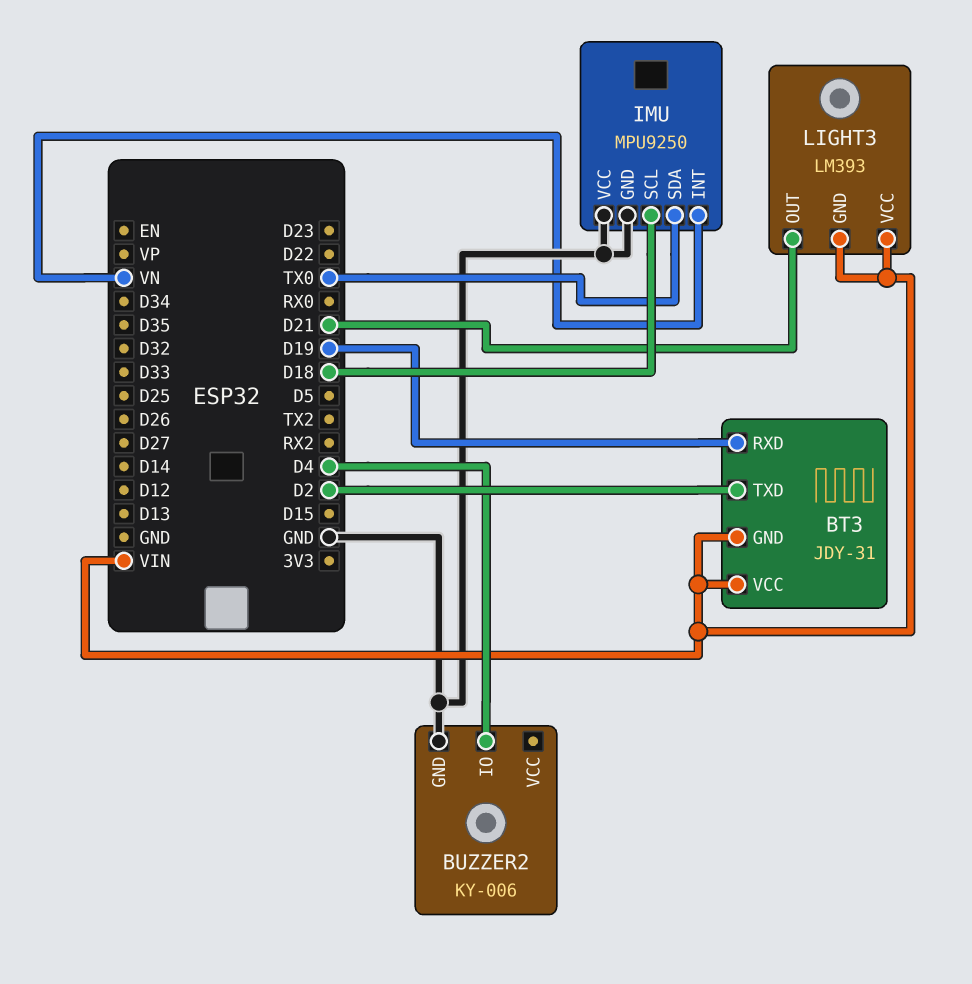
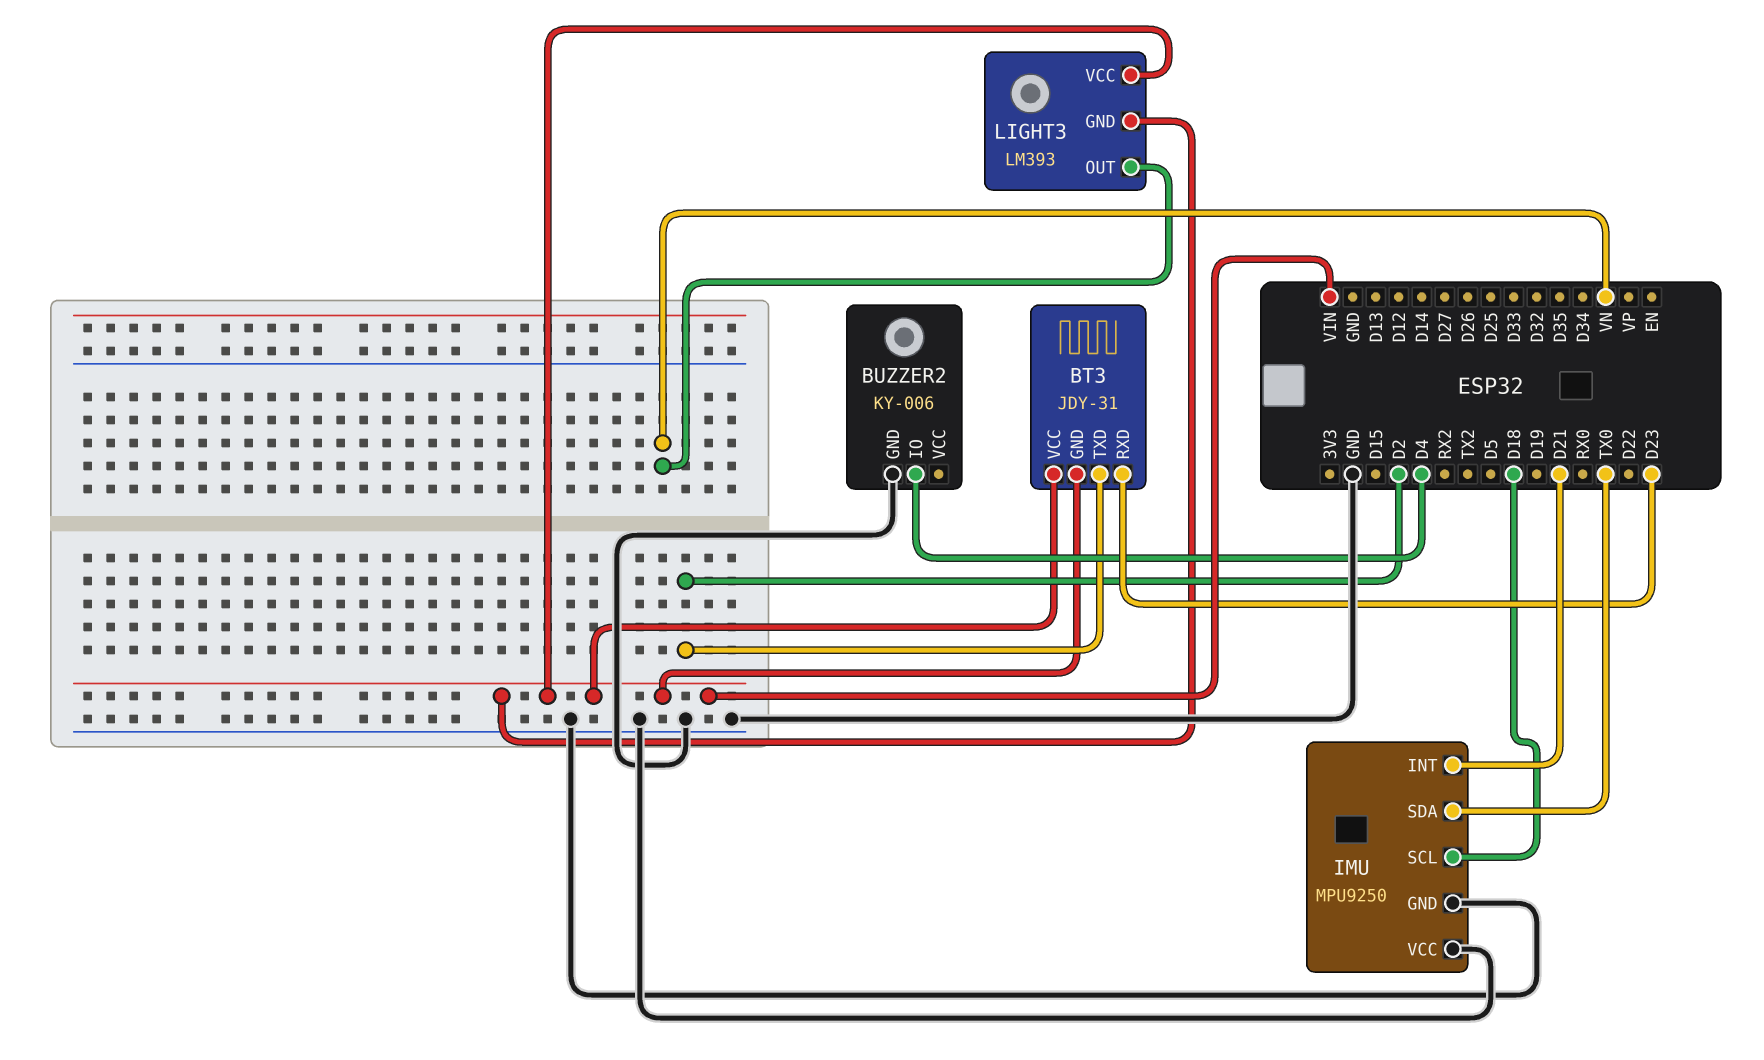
BT3 pin RXD: D19 -> D23
IMU pin INT: VN -> D21
LIGHT3 pin OUT: D21 -> VN

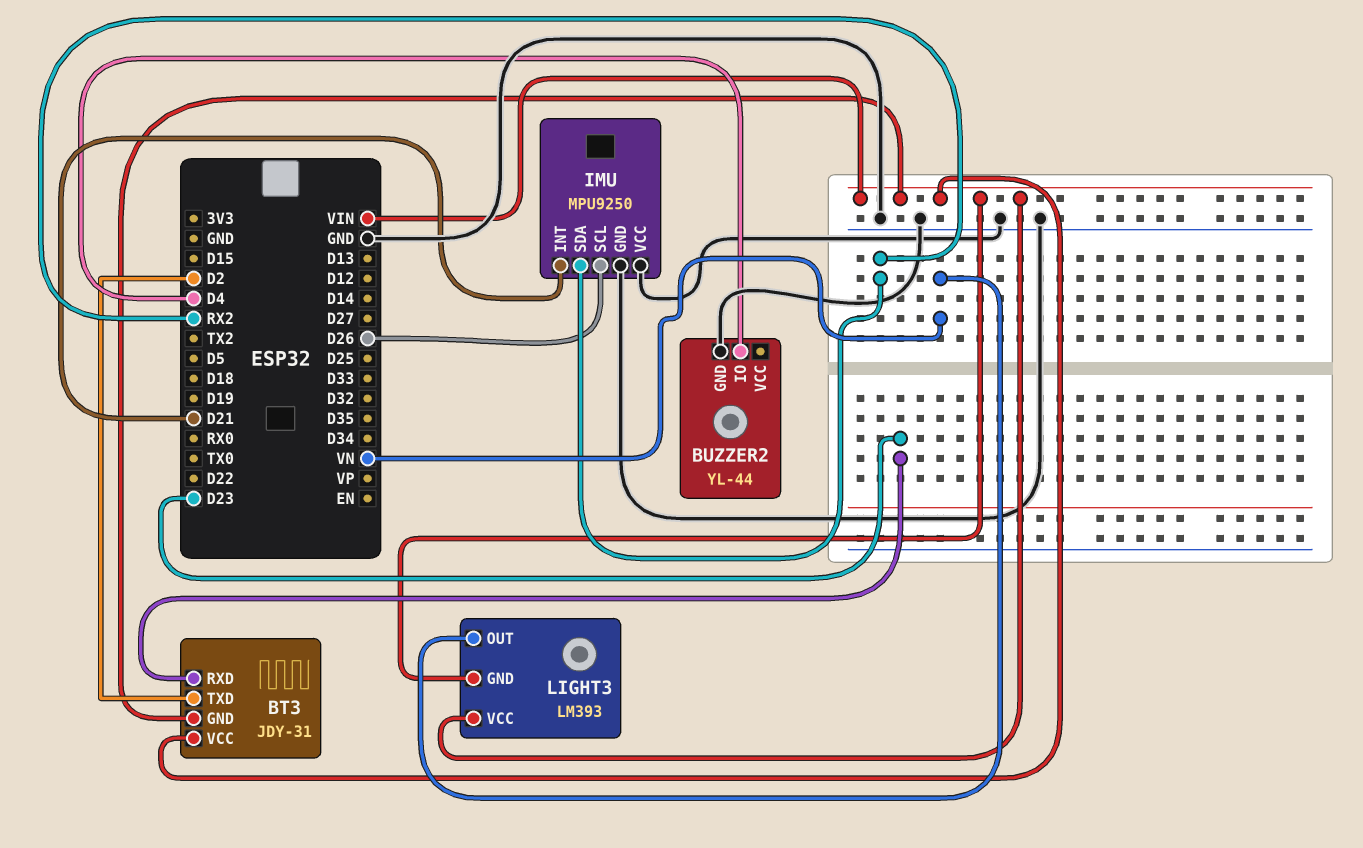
BUZZER2: KY-006 -> YL-44
IMU pin SCL: D18 -> D26
IMU pin SDA: TX0 -> RX2

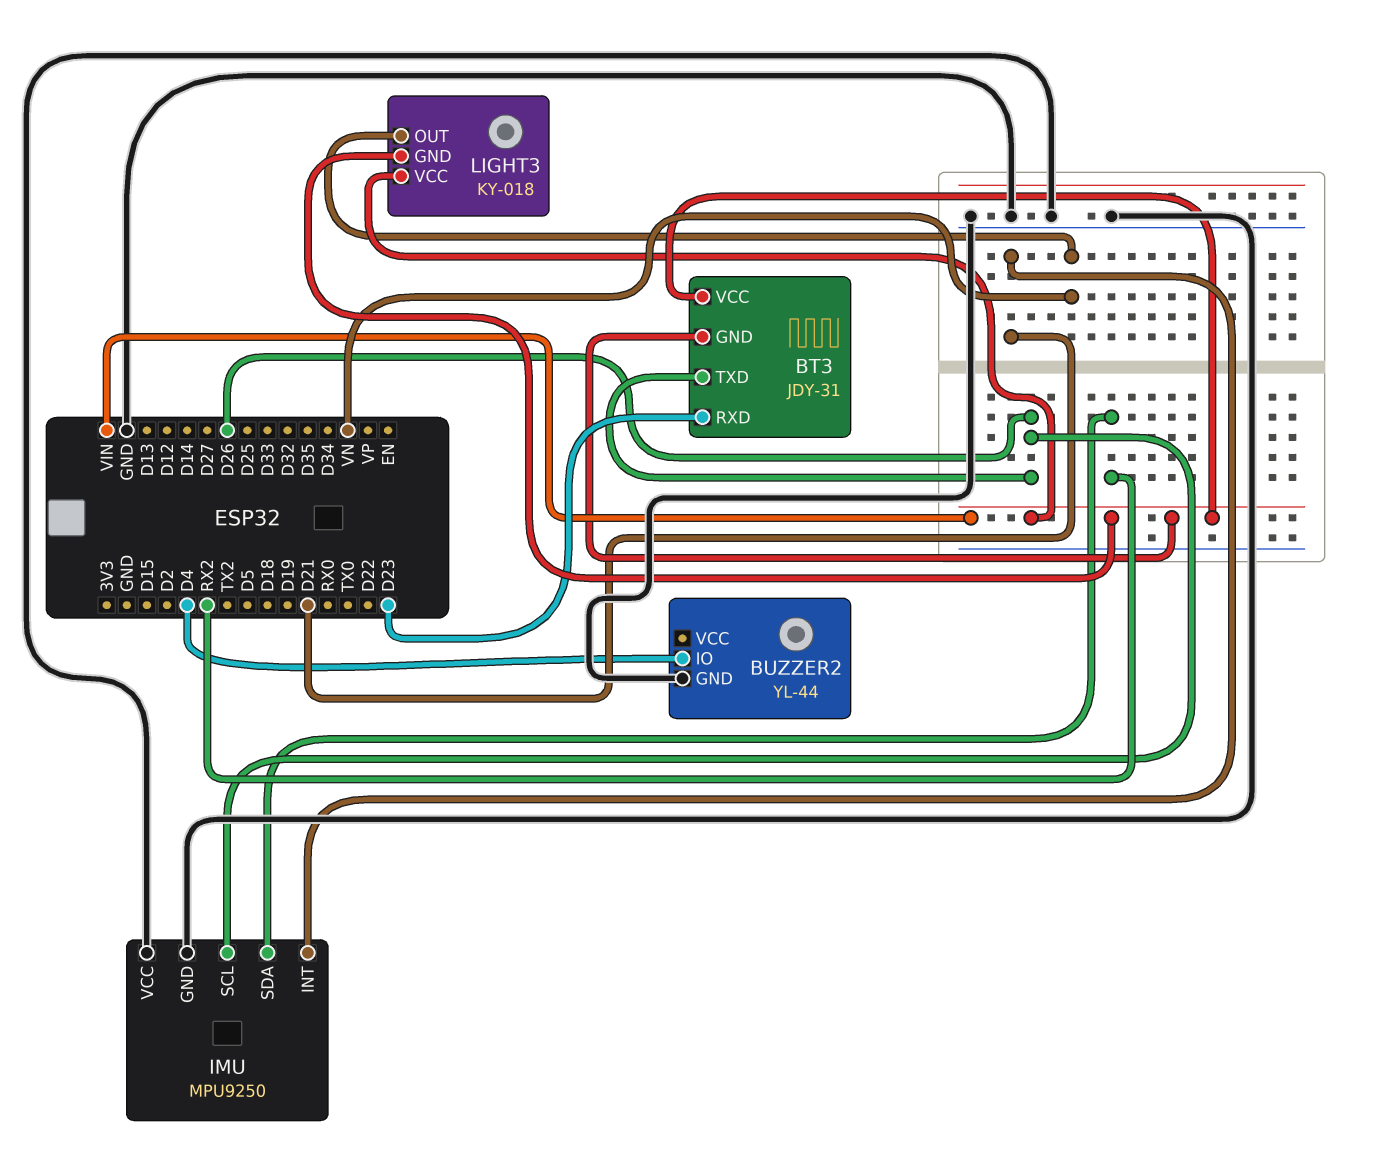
BT3 pin TXD: D2 -> D26
LIGHT3: LM393 -> KY-018

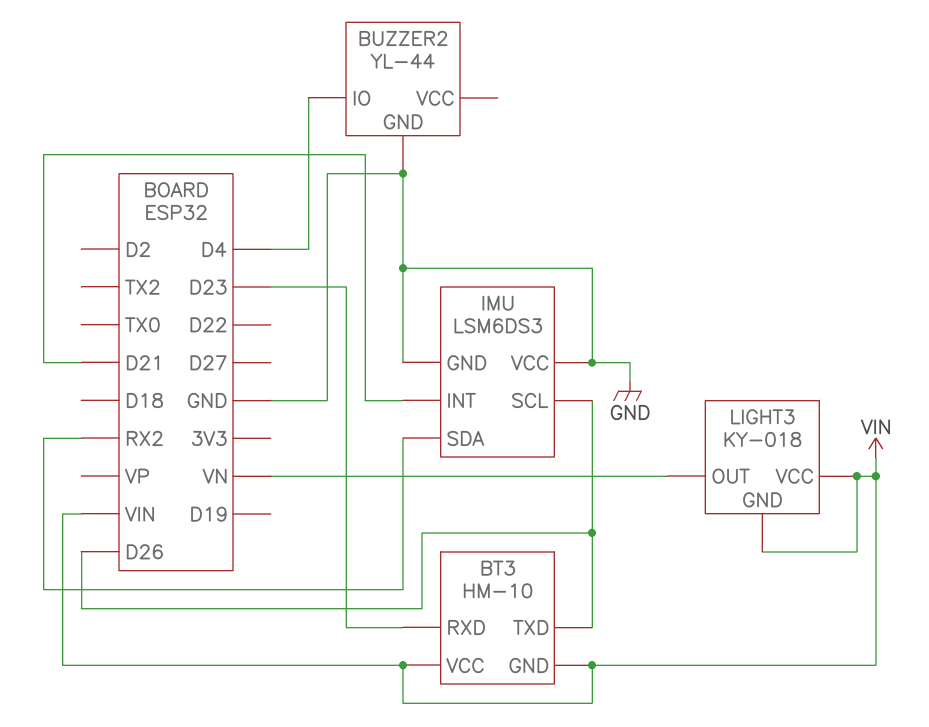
BT3: JDY-31 -> HM-10
IMU: MPU9250 -> LSM6DS3

